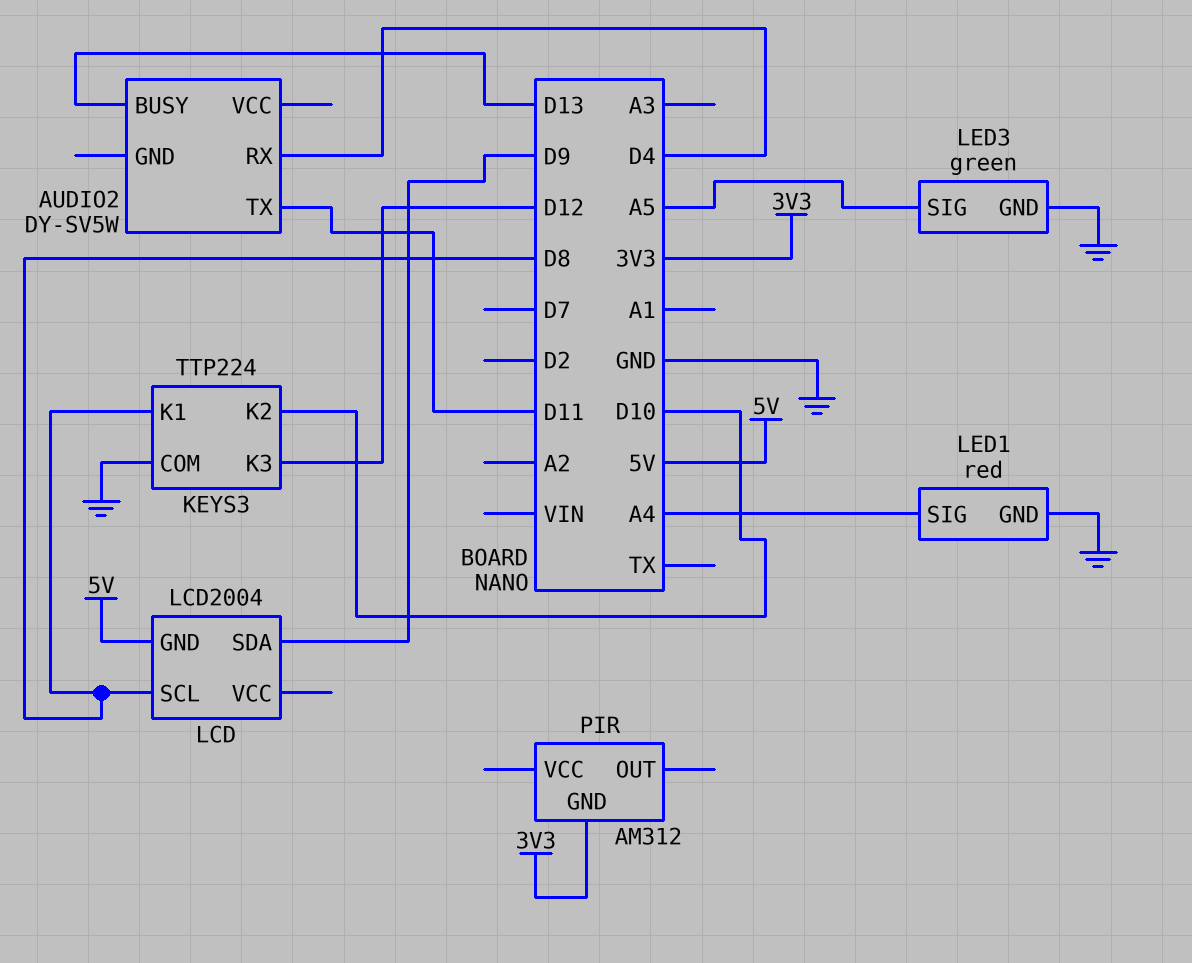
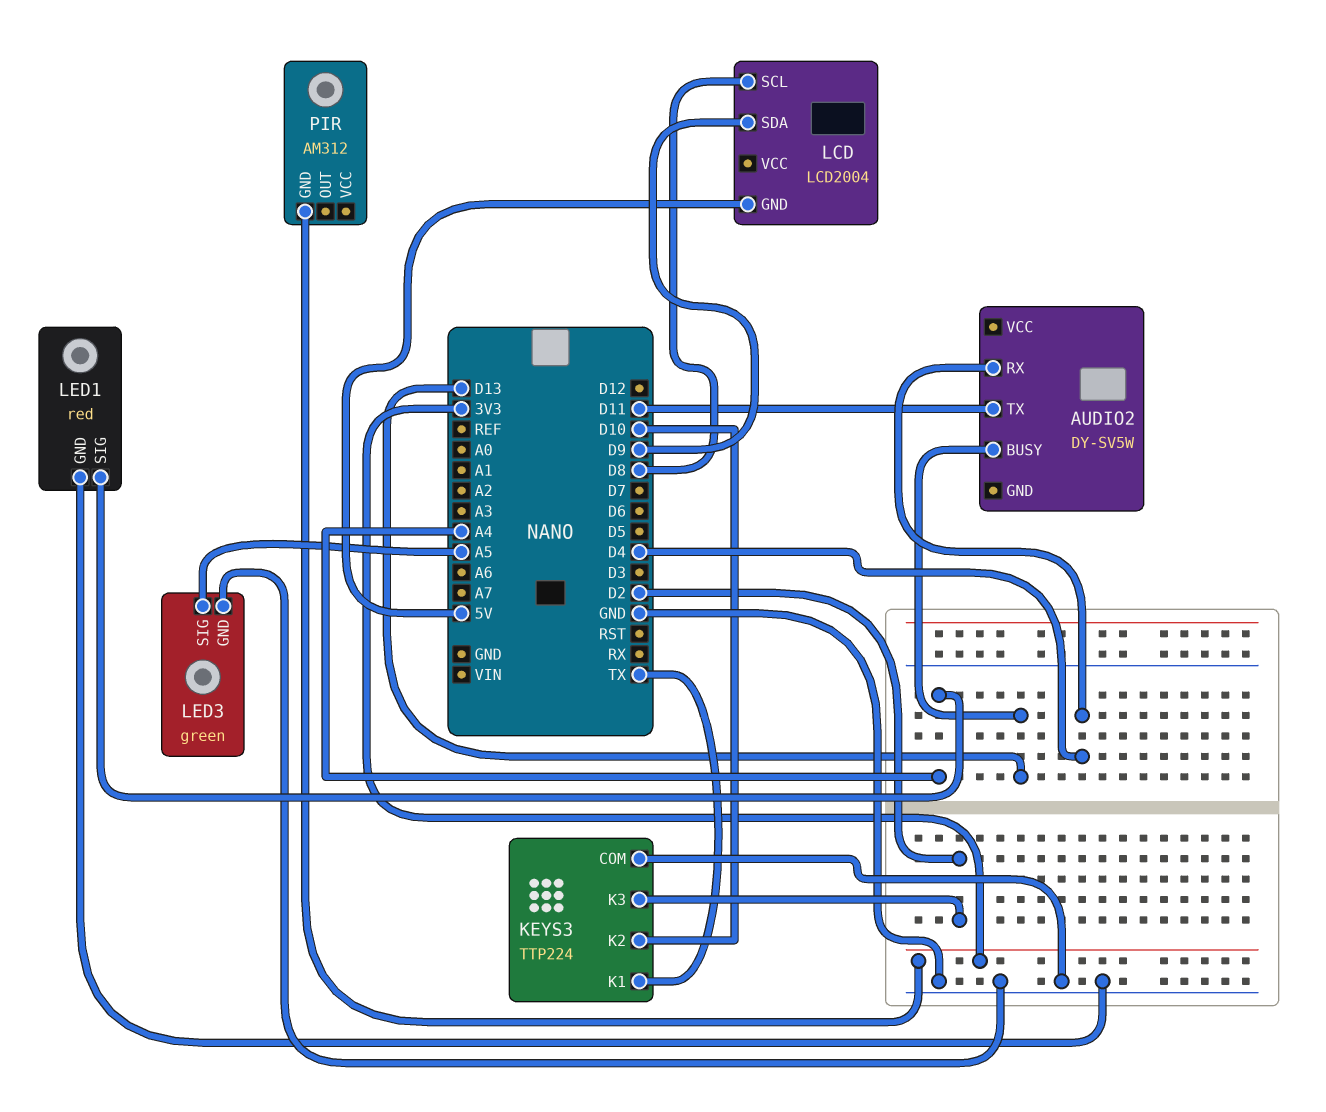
KEYS3 pin K1: D8 -> TX
KEYS3 pin K3: D12 -> D2

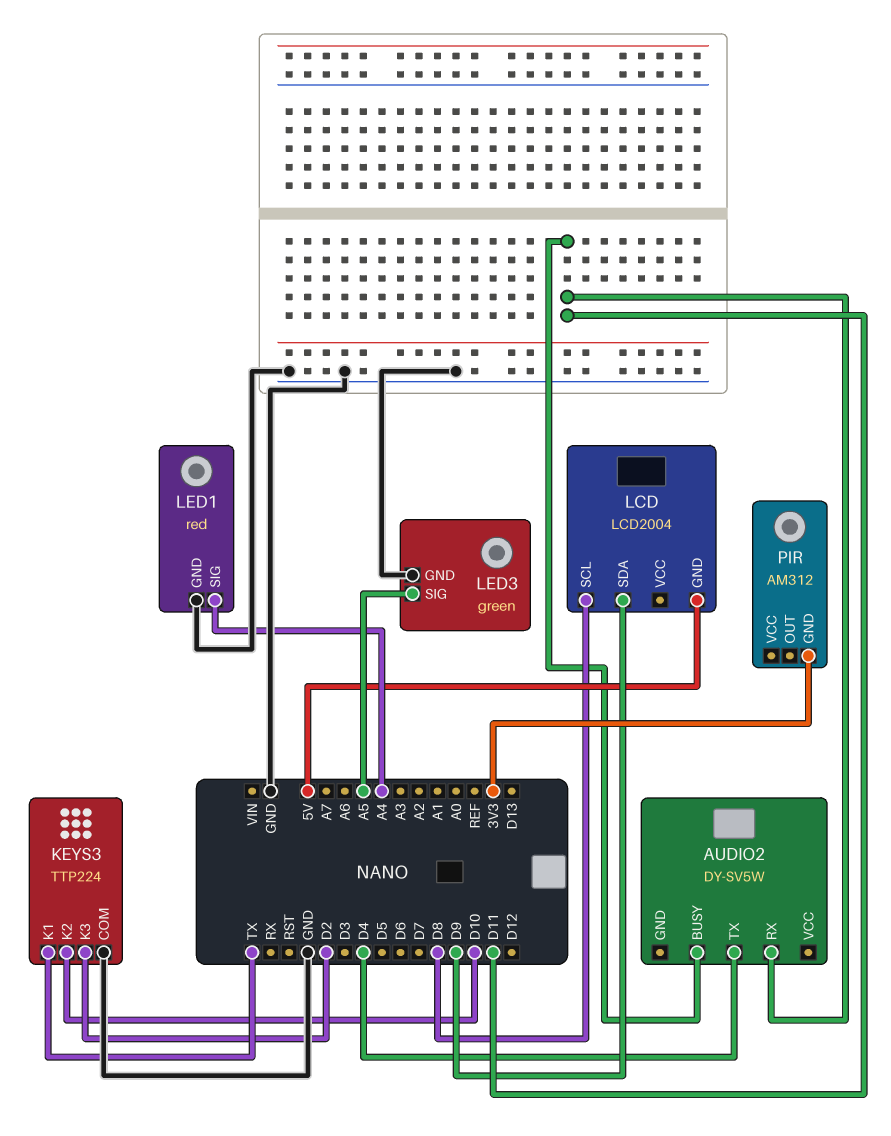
AUDIO2 pin BUSY: D13 -> D11
AUDIO2 pin RX: D4 -> D11
AUDIO2 pin TX: D11 -> D4

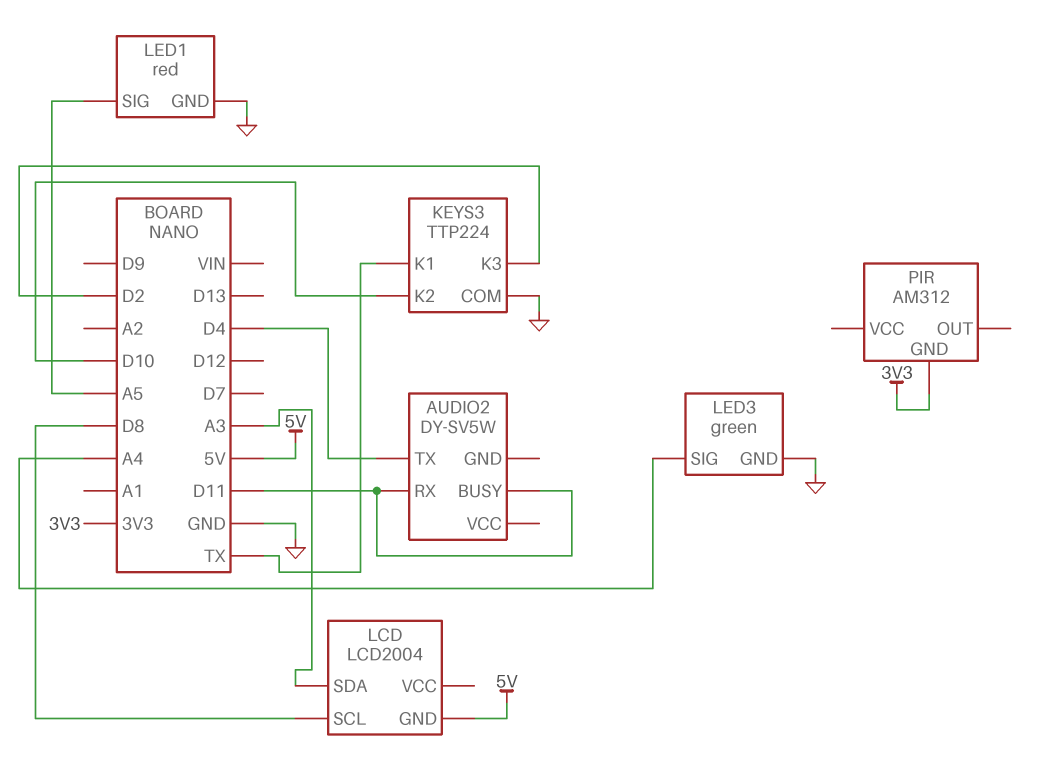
LCD pin SDA: D9 -> A3
LED1 pin SIG: A4 -> A5
LED3 pin SIG: A5 -> A4

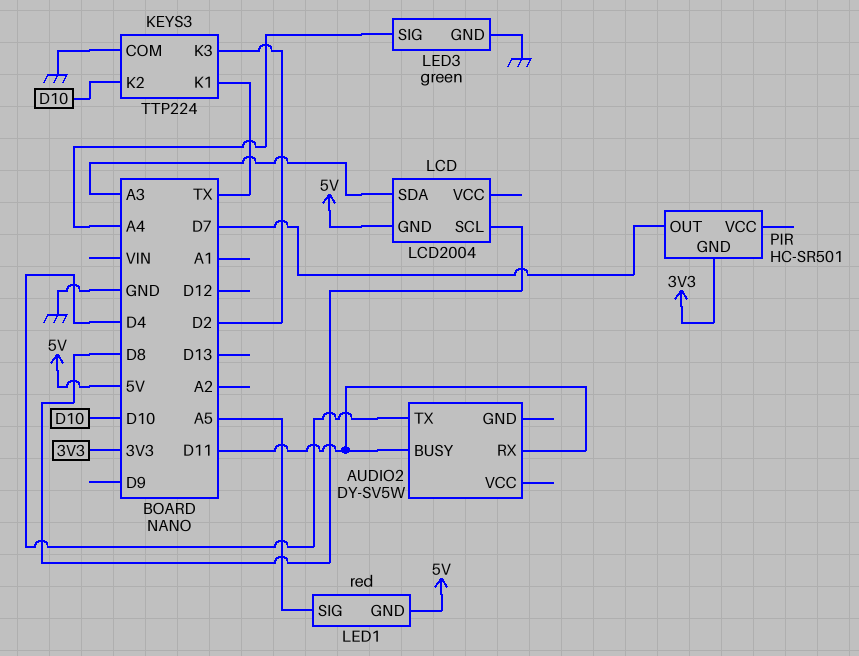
LED1 pin GND: GND -> 5V
PIR: AM312 -> HC-SR501
PIR pin OUT: none -> D7

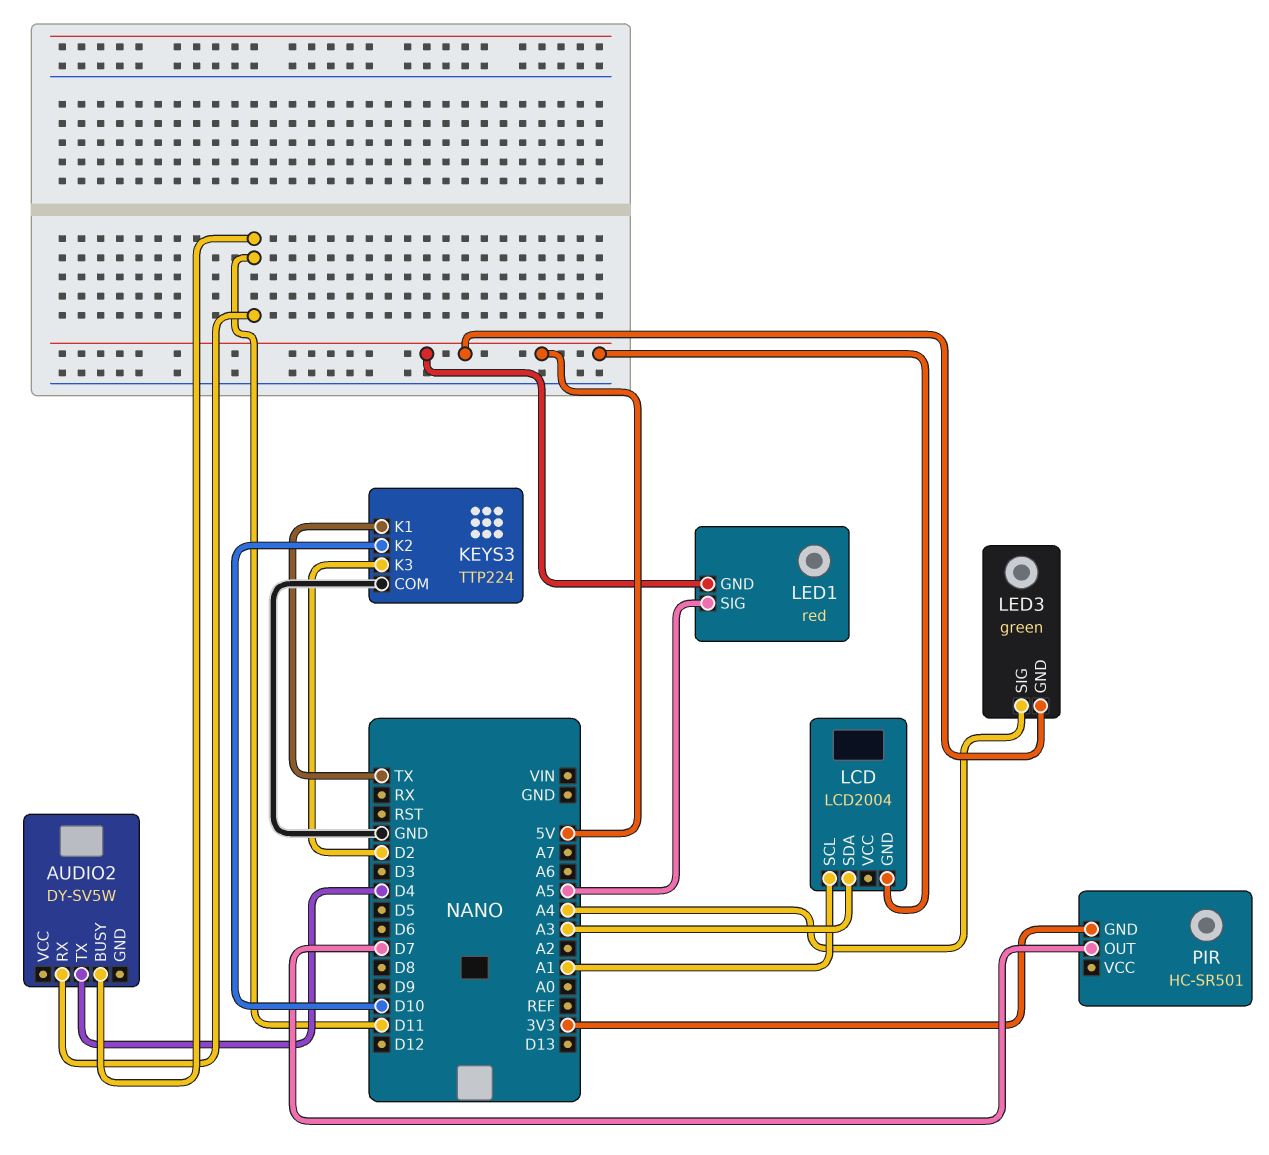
LCD pin SCL: D8 -> A1
LED3 pin GND: GND -> 5V

